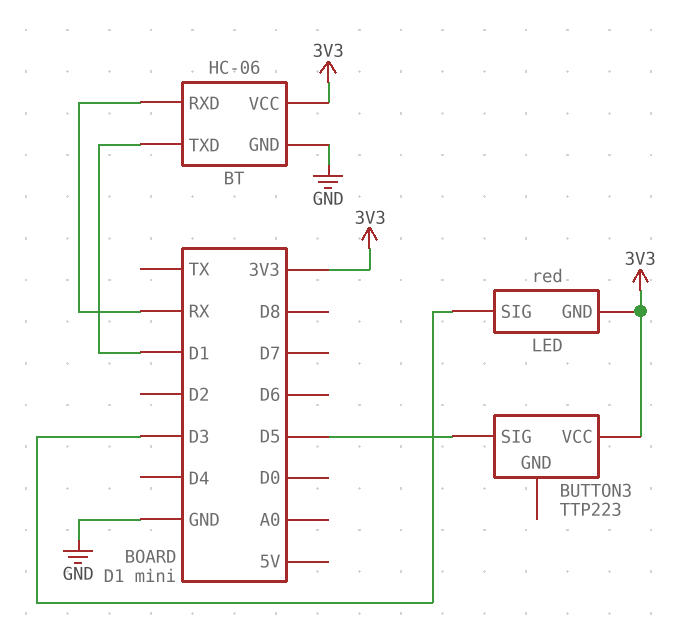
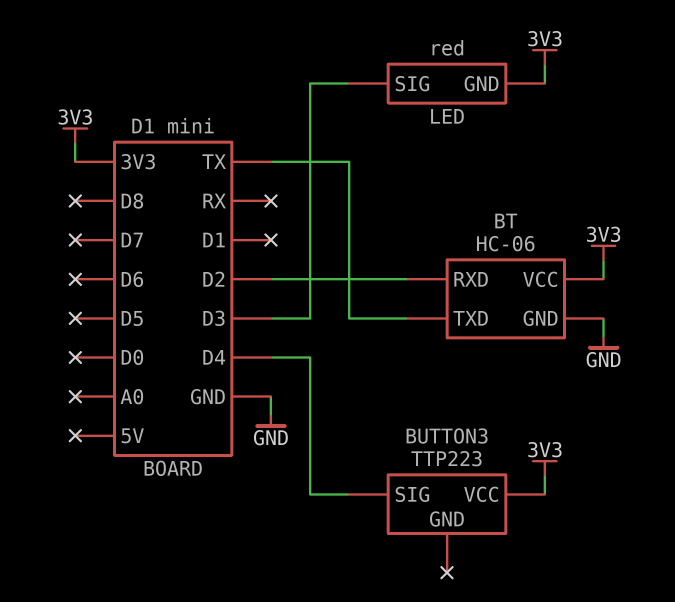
BT pin RXD: RX -> D2
BT pin TXD: D1 -> TX
BUTTON3 pin SIG: D5 -> D4

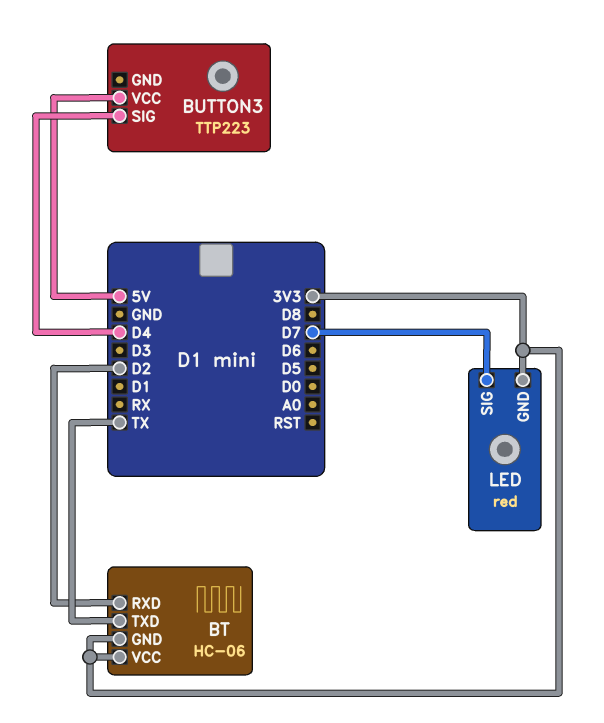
BT pin GND: GND -> 3V3
BUTTON3 pin VCC: 3V3 -> 5V
LED pin SIG: D3 -> D7

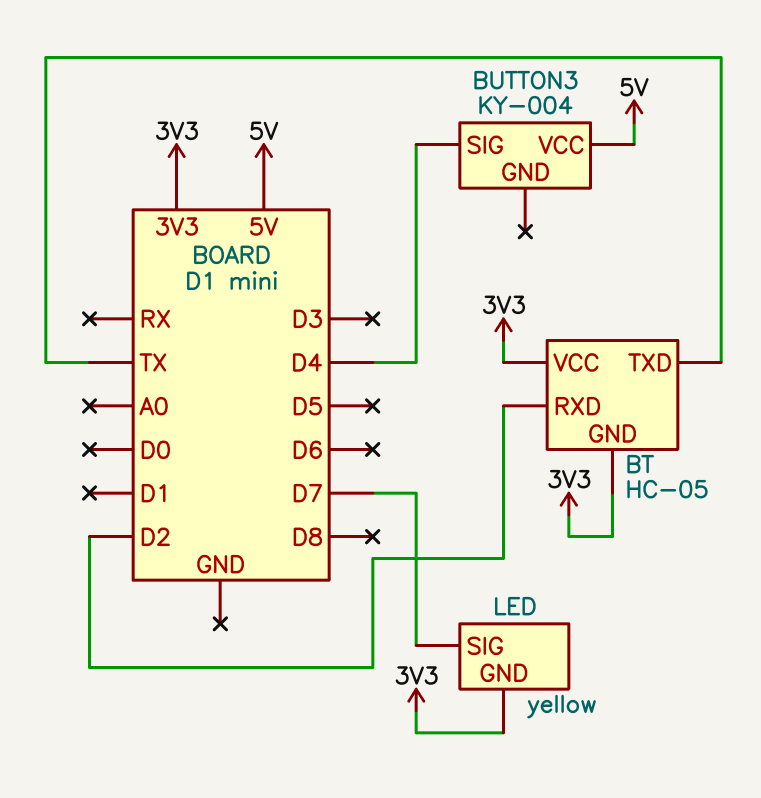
BT: HC-06 -> HC-05
BUTTON3: TTP223 -> KY-004
LED: red -> yellow

